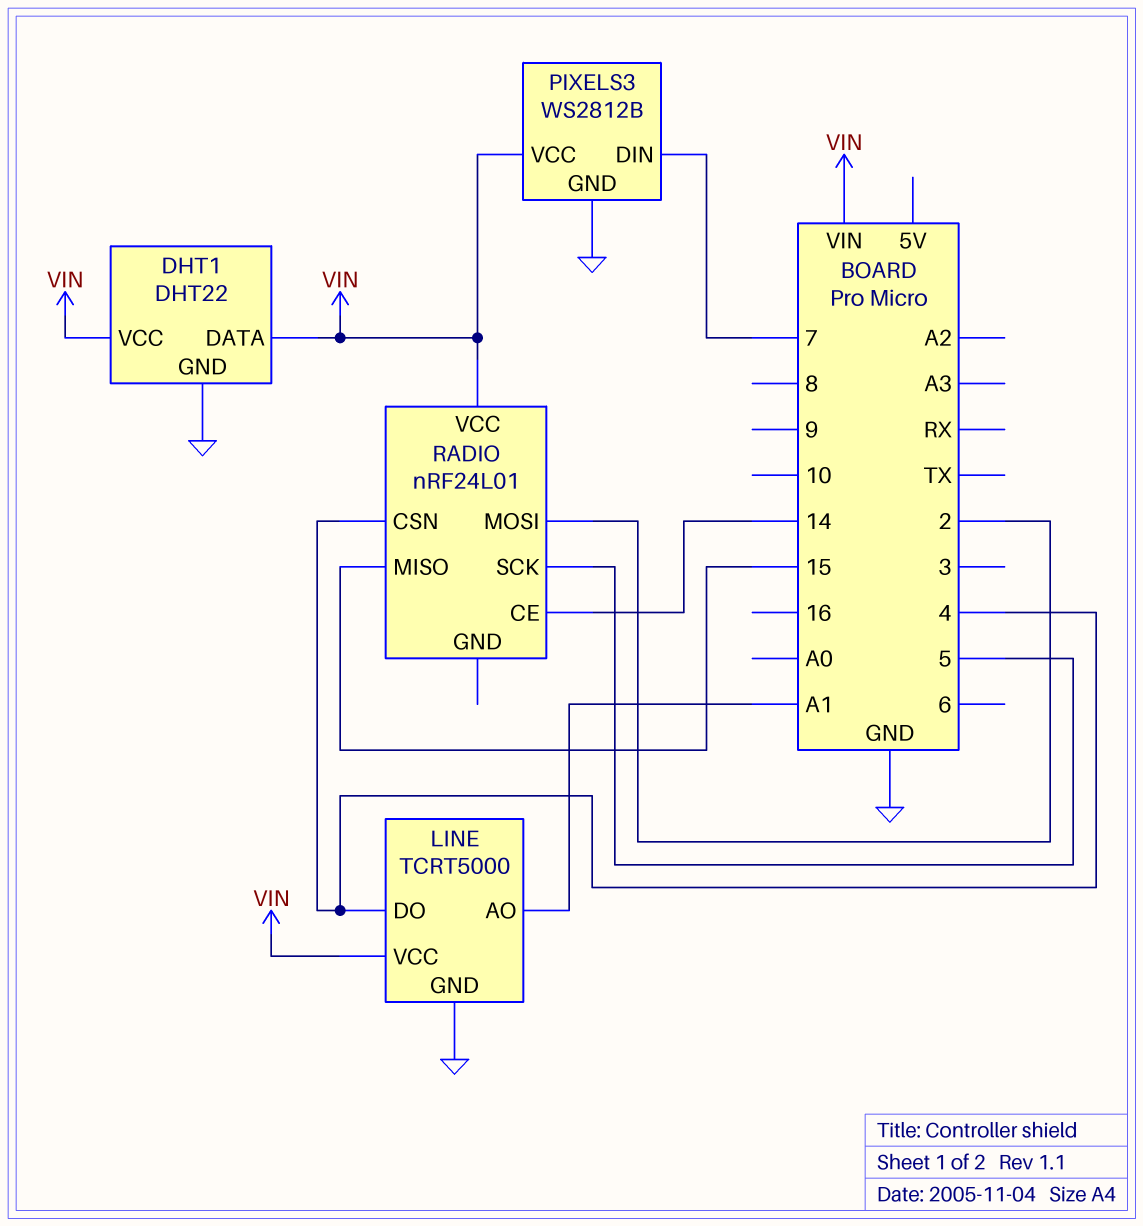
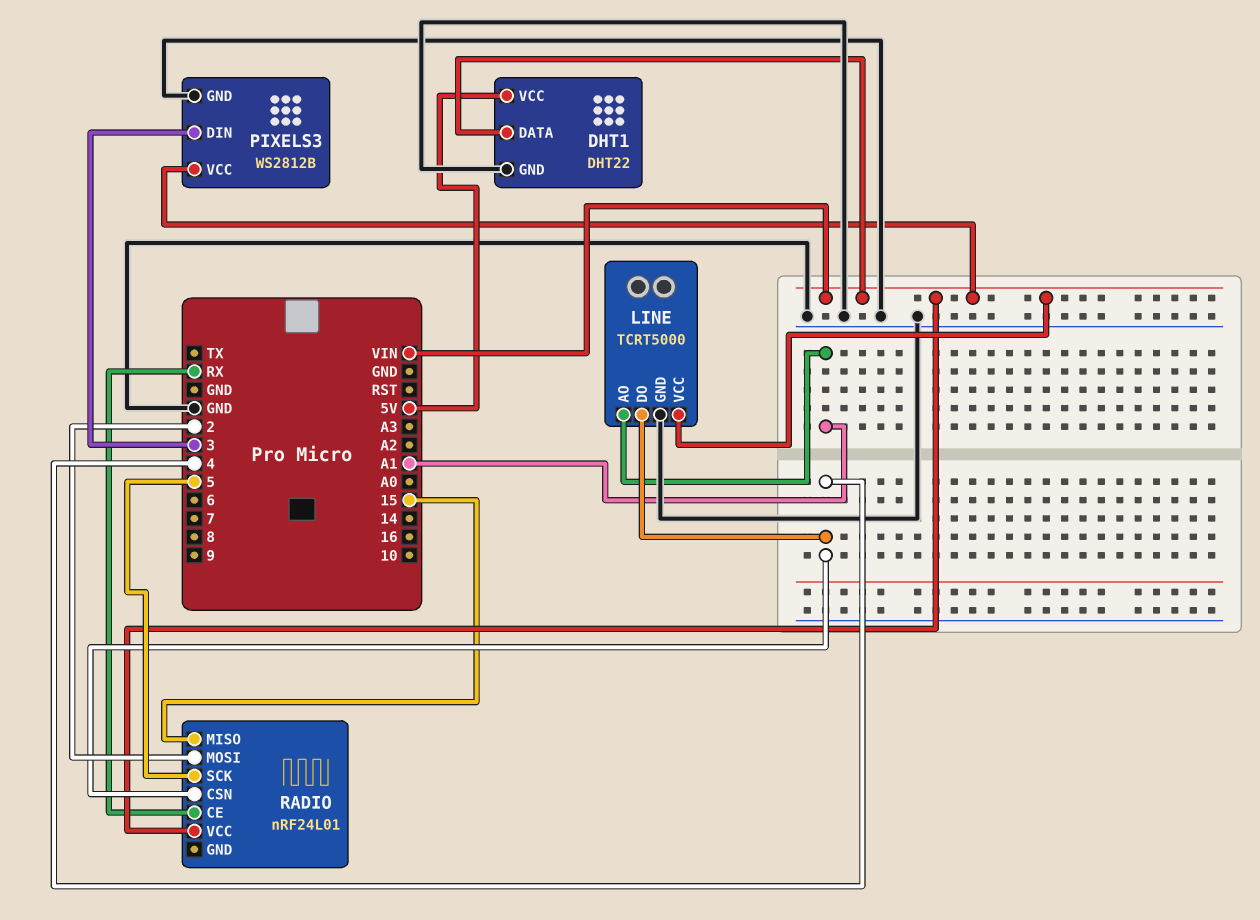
DHT1 pin VCC: VIN -> 5V
PIXELS3 pin DIN: 7 -> 3
RADIO pin CE: 14 -> RX

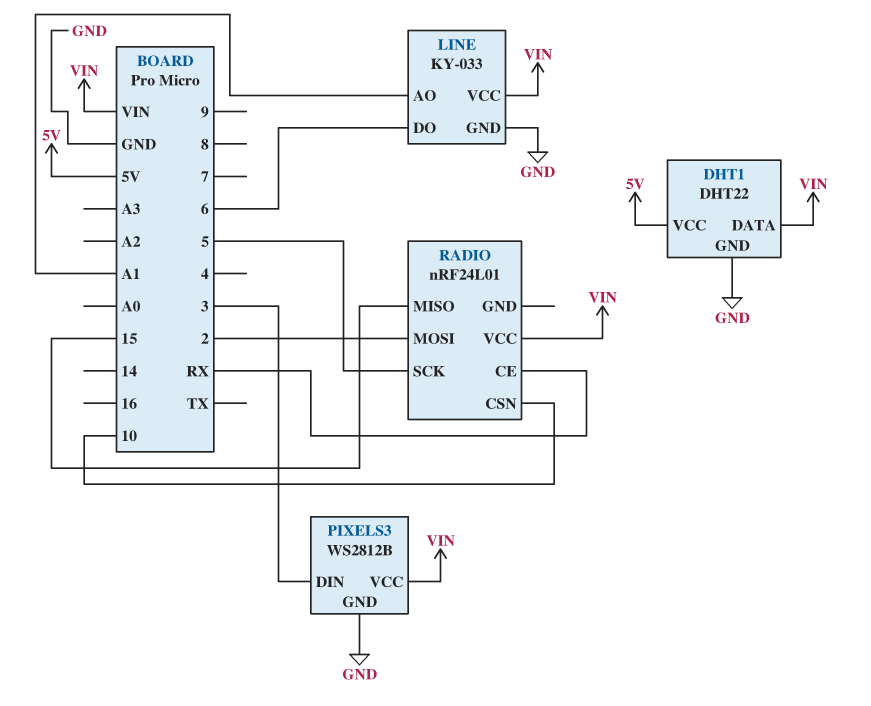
LINE: TCRT5000 -> KY-033
LINE pin DO: 4 -> 6
RADIO pin CSN: 4 -> 10

